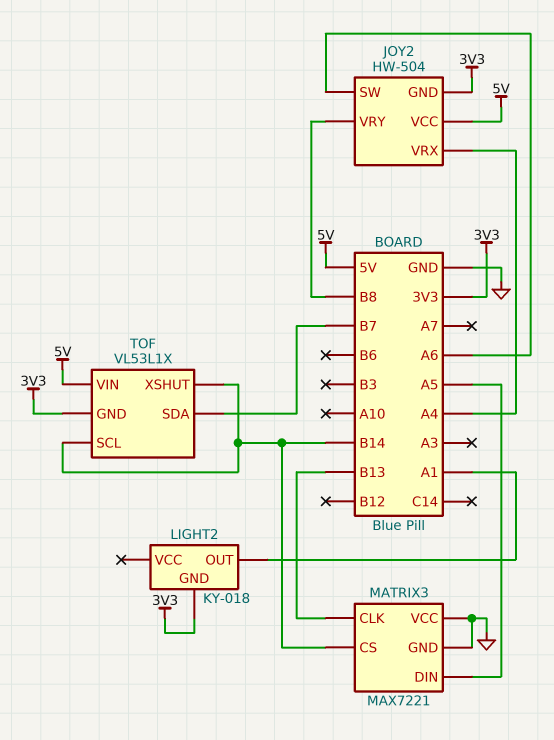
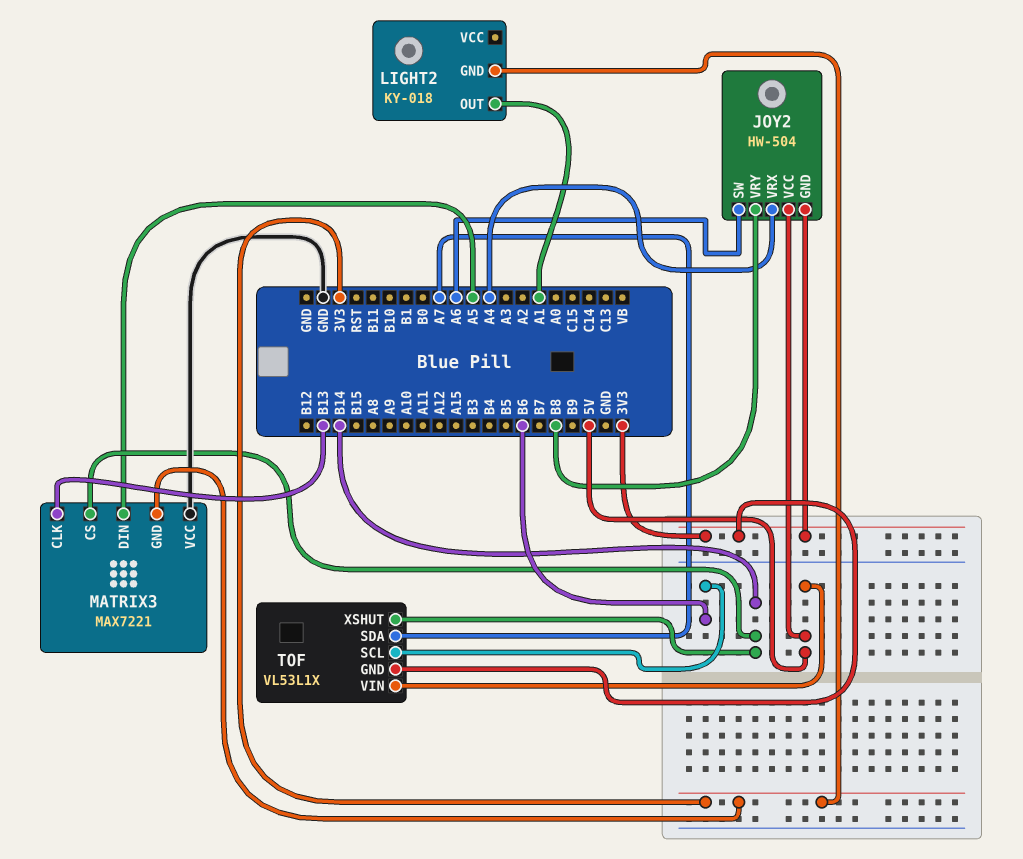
MATRIX3 pin GND: GND -> 3V3
TOF pin SCL: B14 -> B6
TOF pin SDA: B7 -> A7

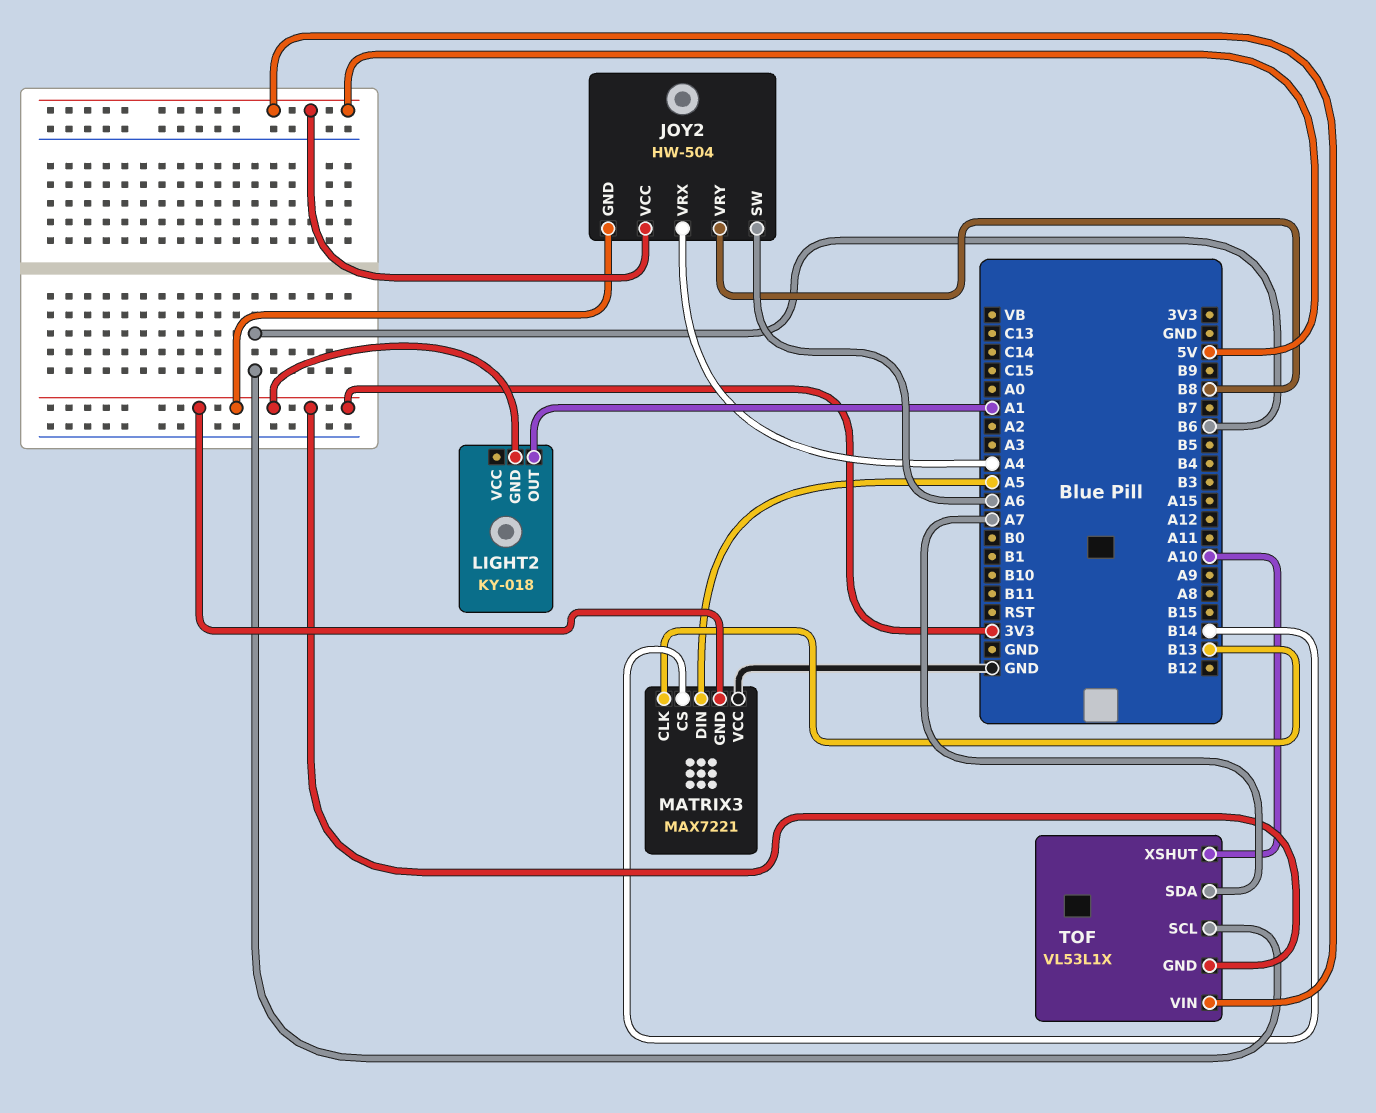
TOF pin XSHUT: B14 -> A10

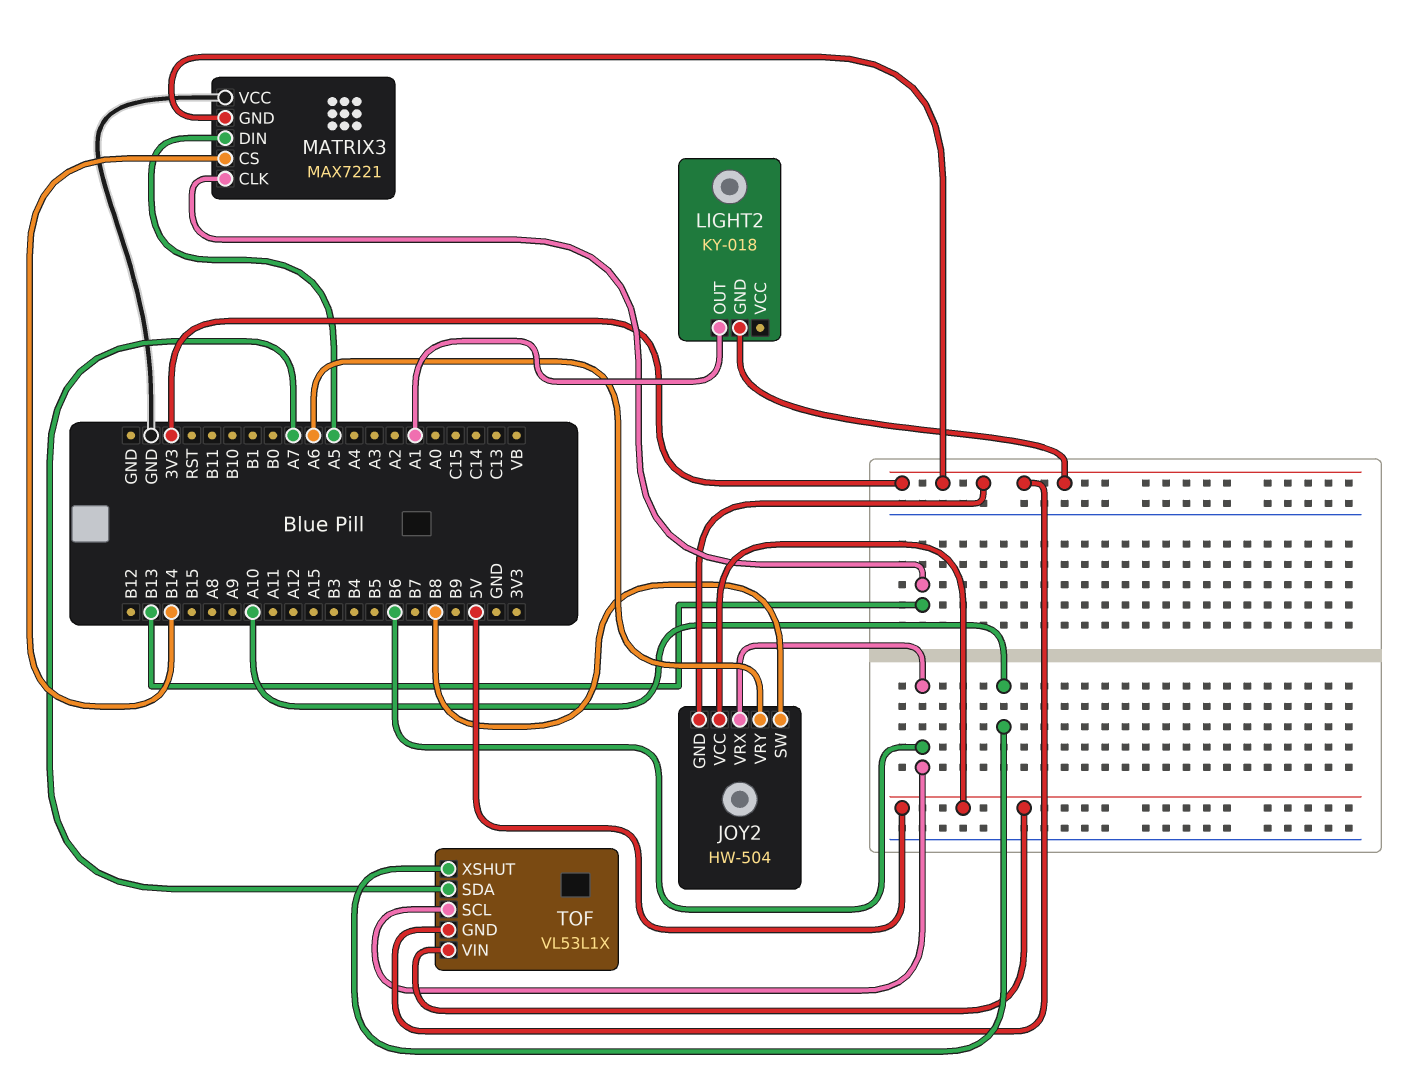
JOY2 pin SW: A6 -> B8
JOY2 pin VRX: A4 -> B6
JOY2 pin VRY: B8 -> A6

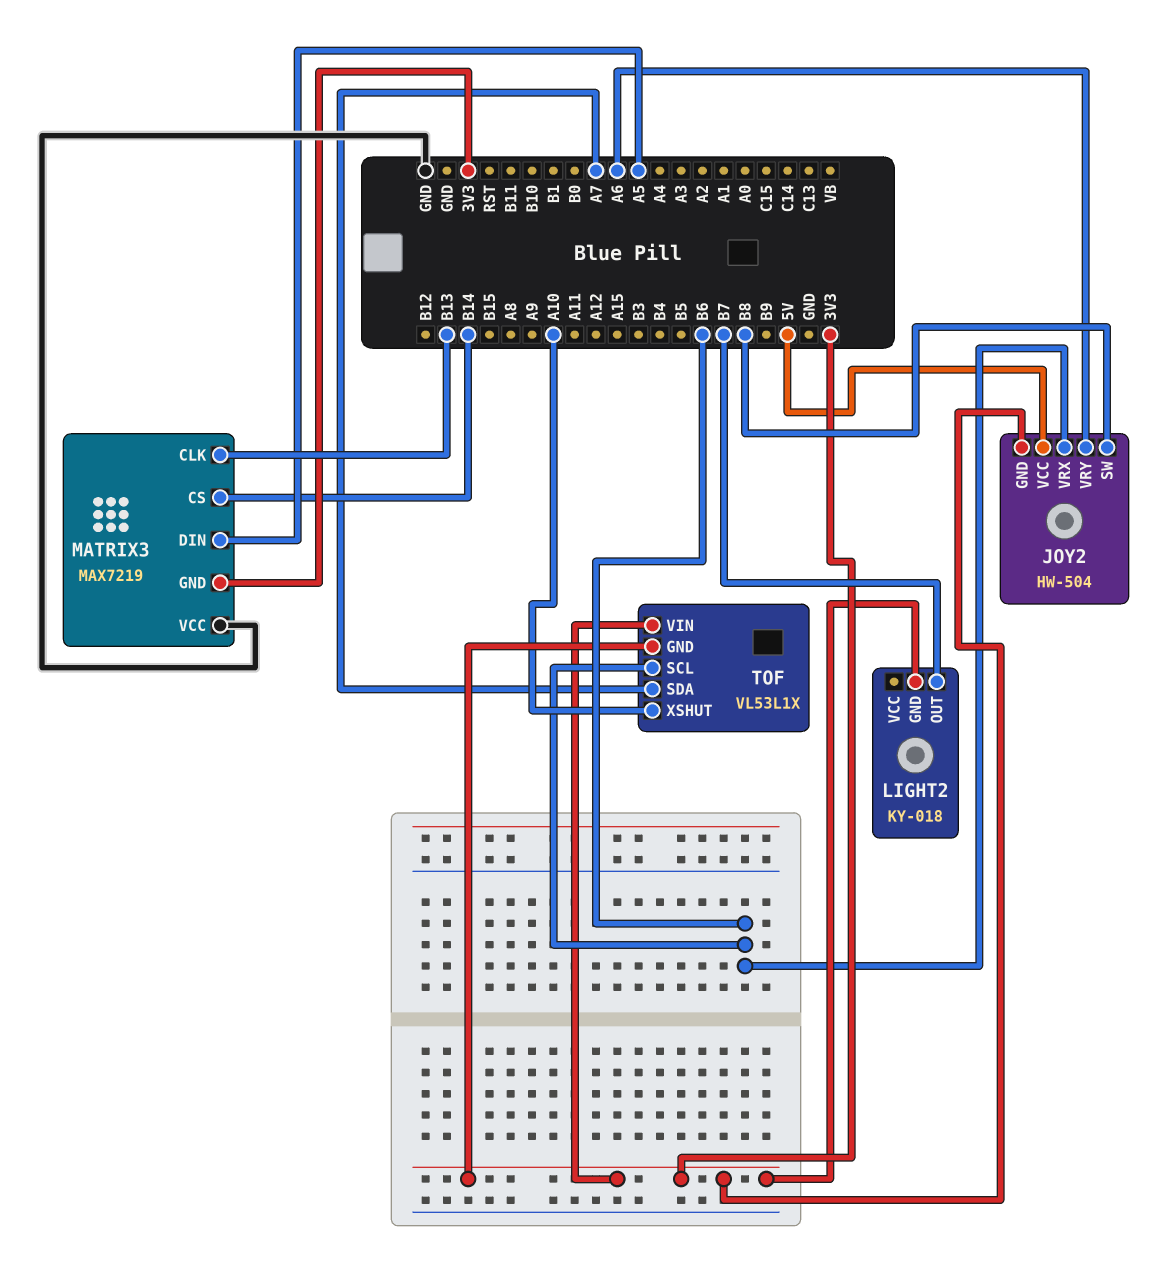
LIGHT2 pin OUT: A1 -> B7
MATRIX3: MAX7221 -> MAX7219
TOF pin VIN: 5V -> 3V3

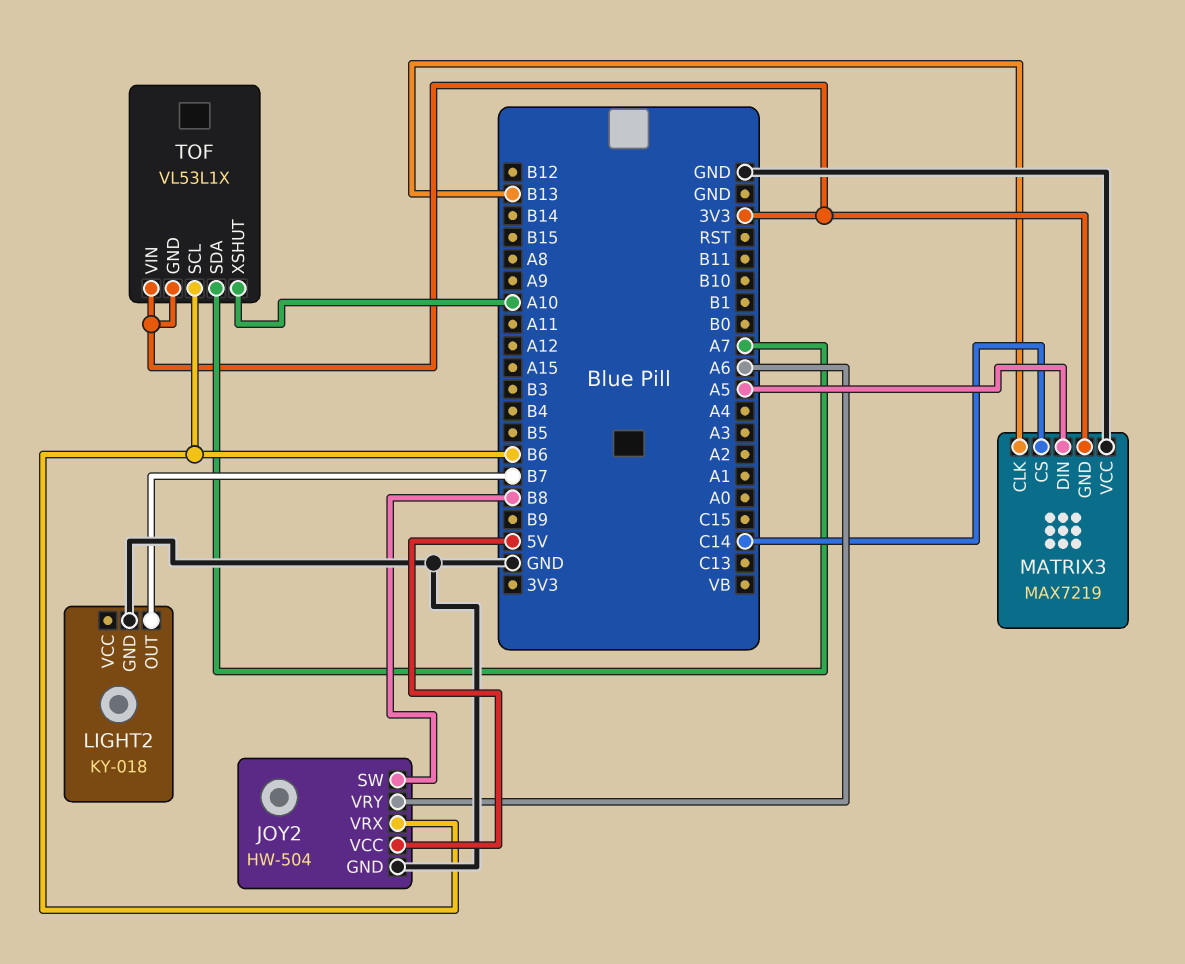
JOY2 pin GND: 3V3 -> GND
LIGHT2 pin GND: 3V3 -> GND
MATRIX3 pin CS: B14 -> C14

